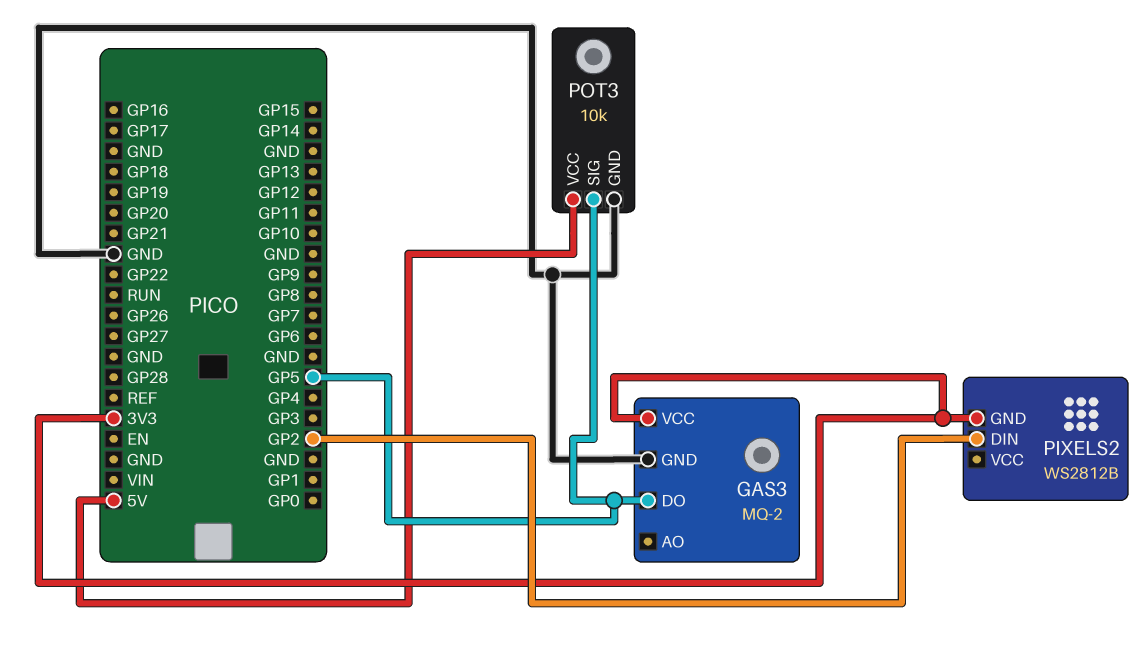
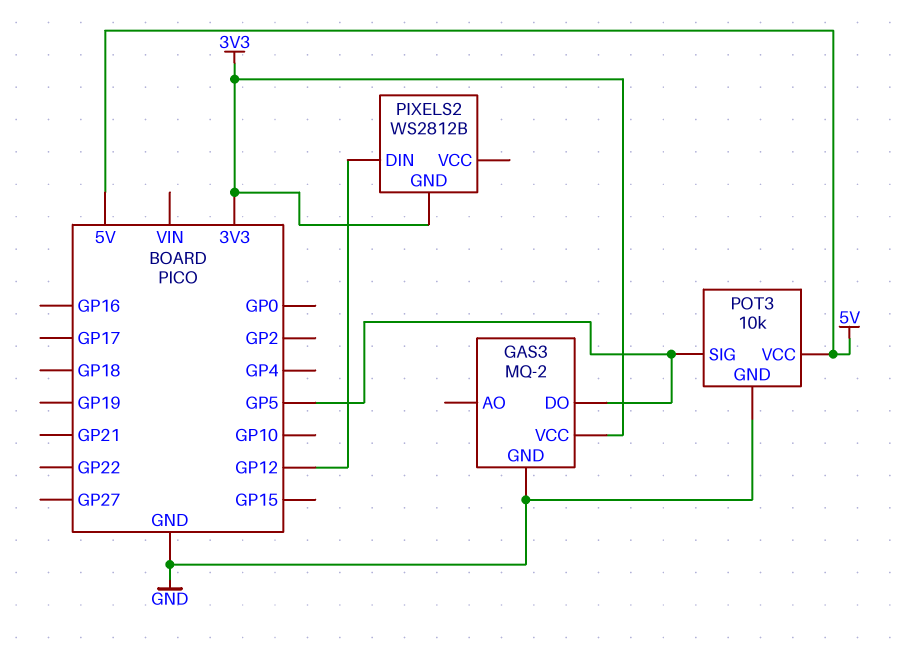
PIXELS2 pin DIN: GP2 -> GP12

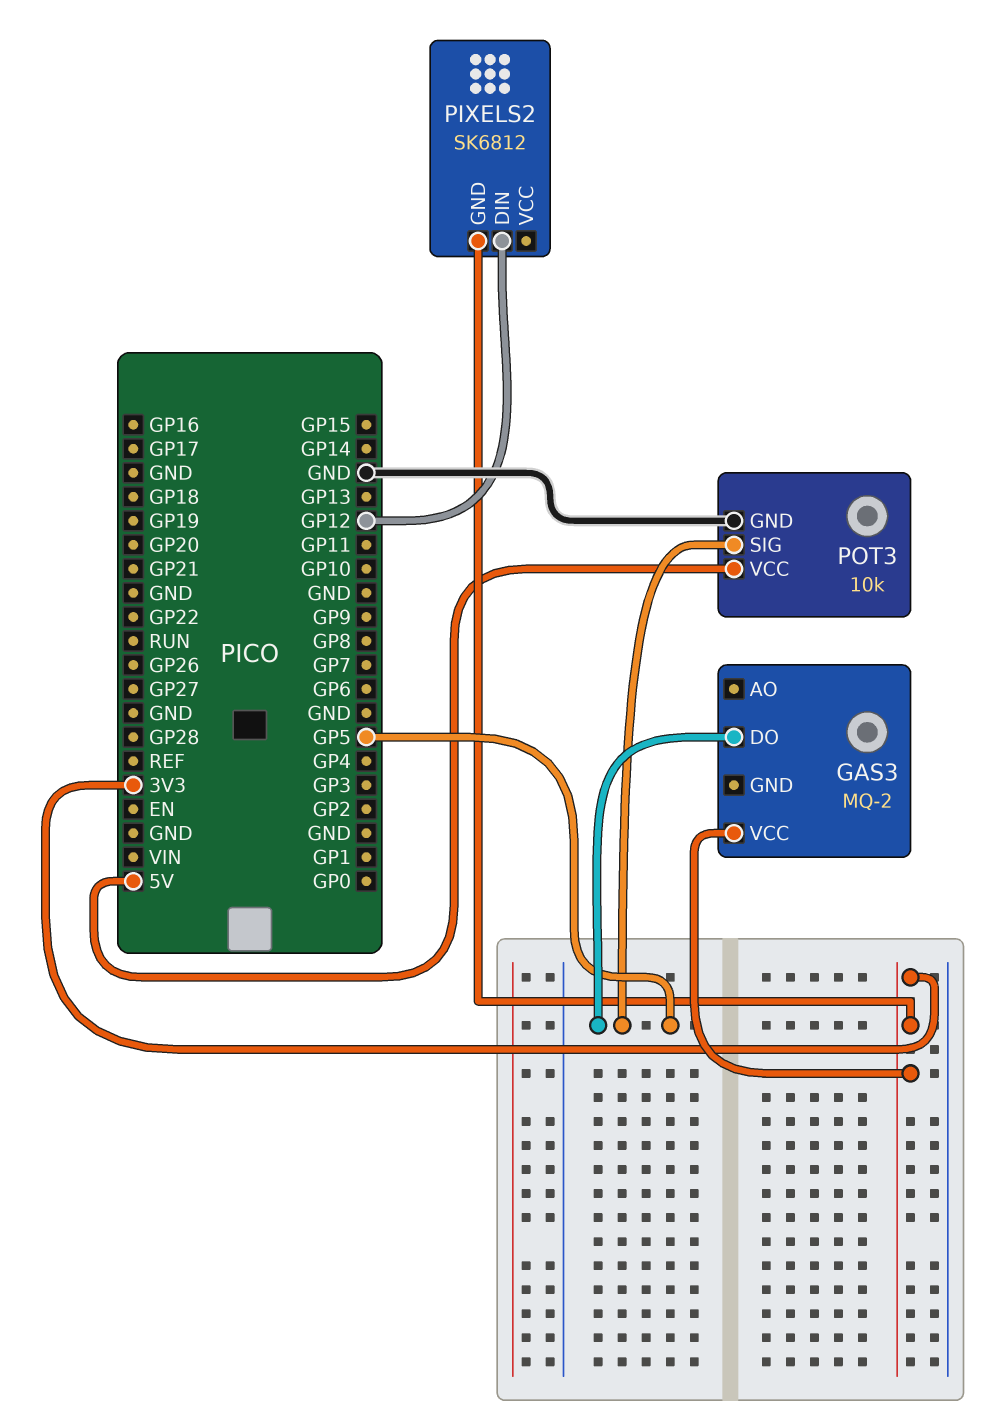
GAS3 pin GND: GND -> none
PIXELS2: WS2812B -> SK6812

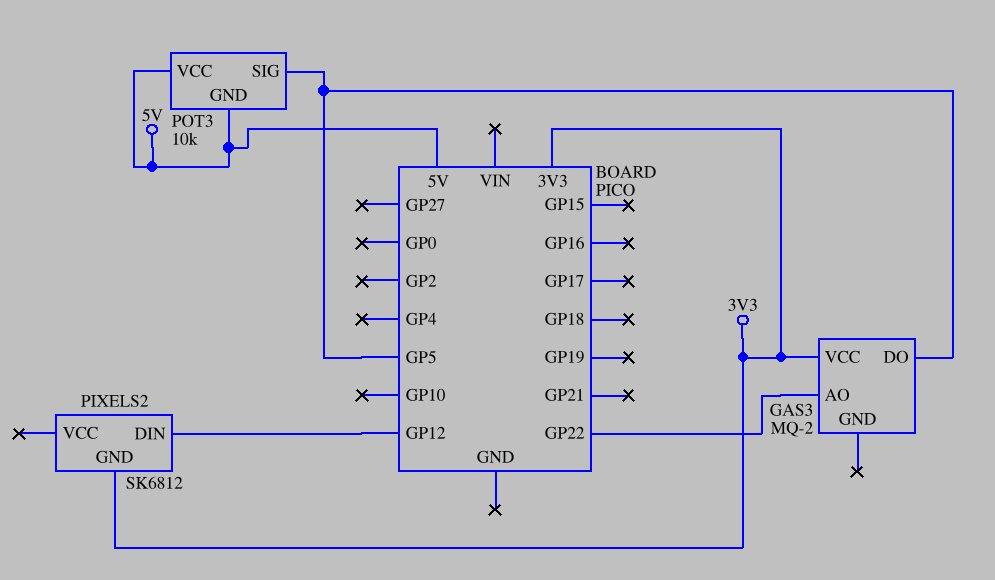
GAS3 pin AO: none -> GP22
POT3 pin GND: GND -> 5V

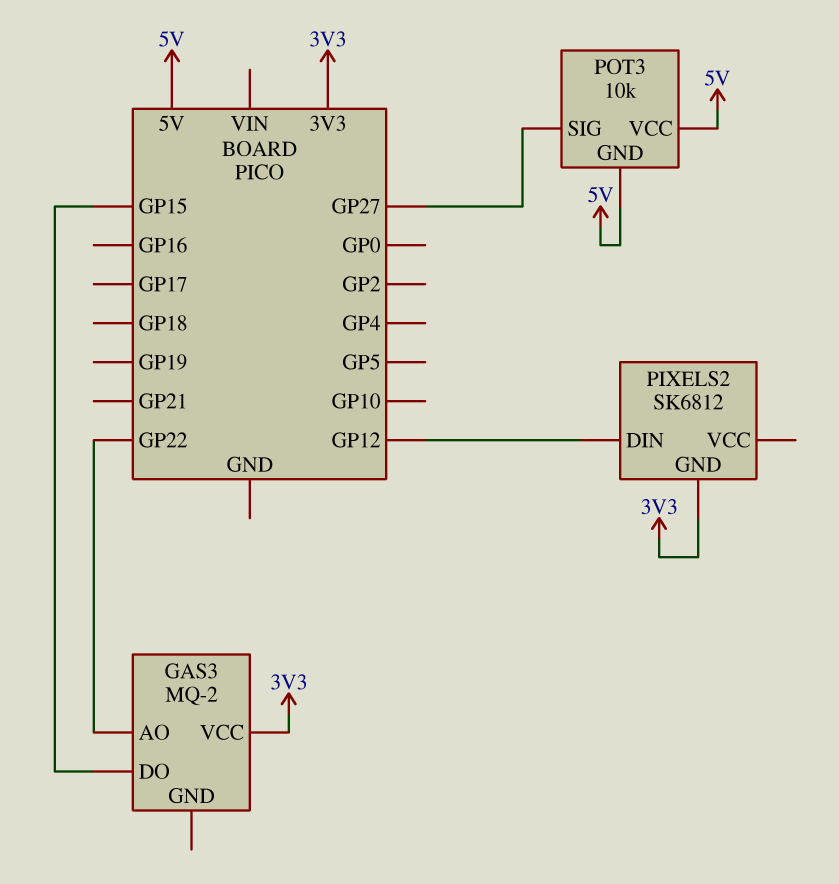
GAS3 pin DO: GP5 -> GP15
POT3 pin SIG: GP5 -> GP27

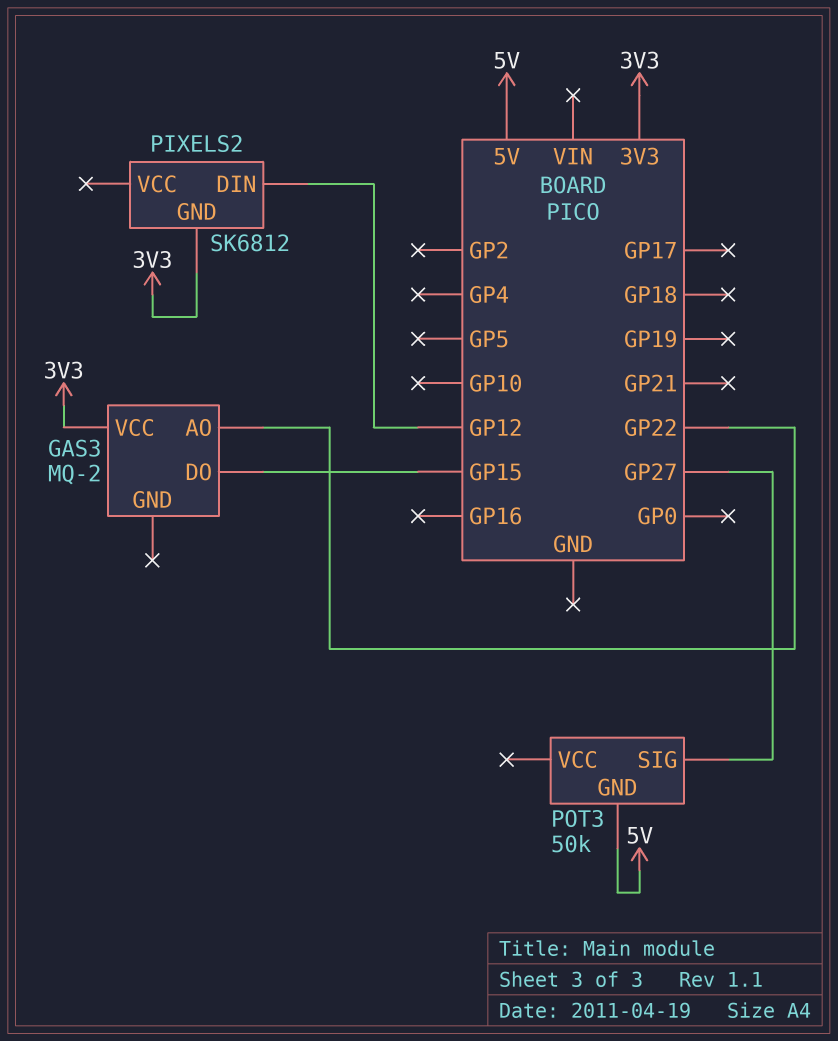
POT3: 10k -> 50k
POT3 pin VCC: 5V -> none

